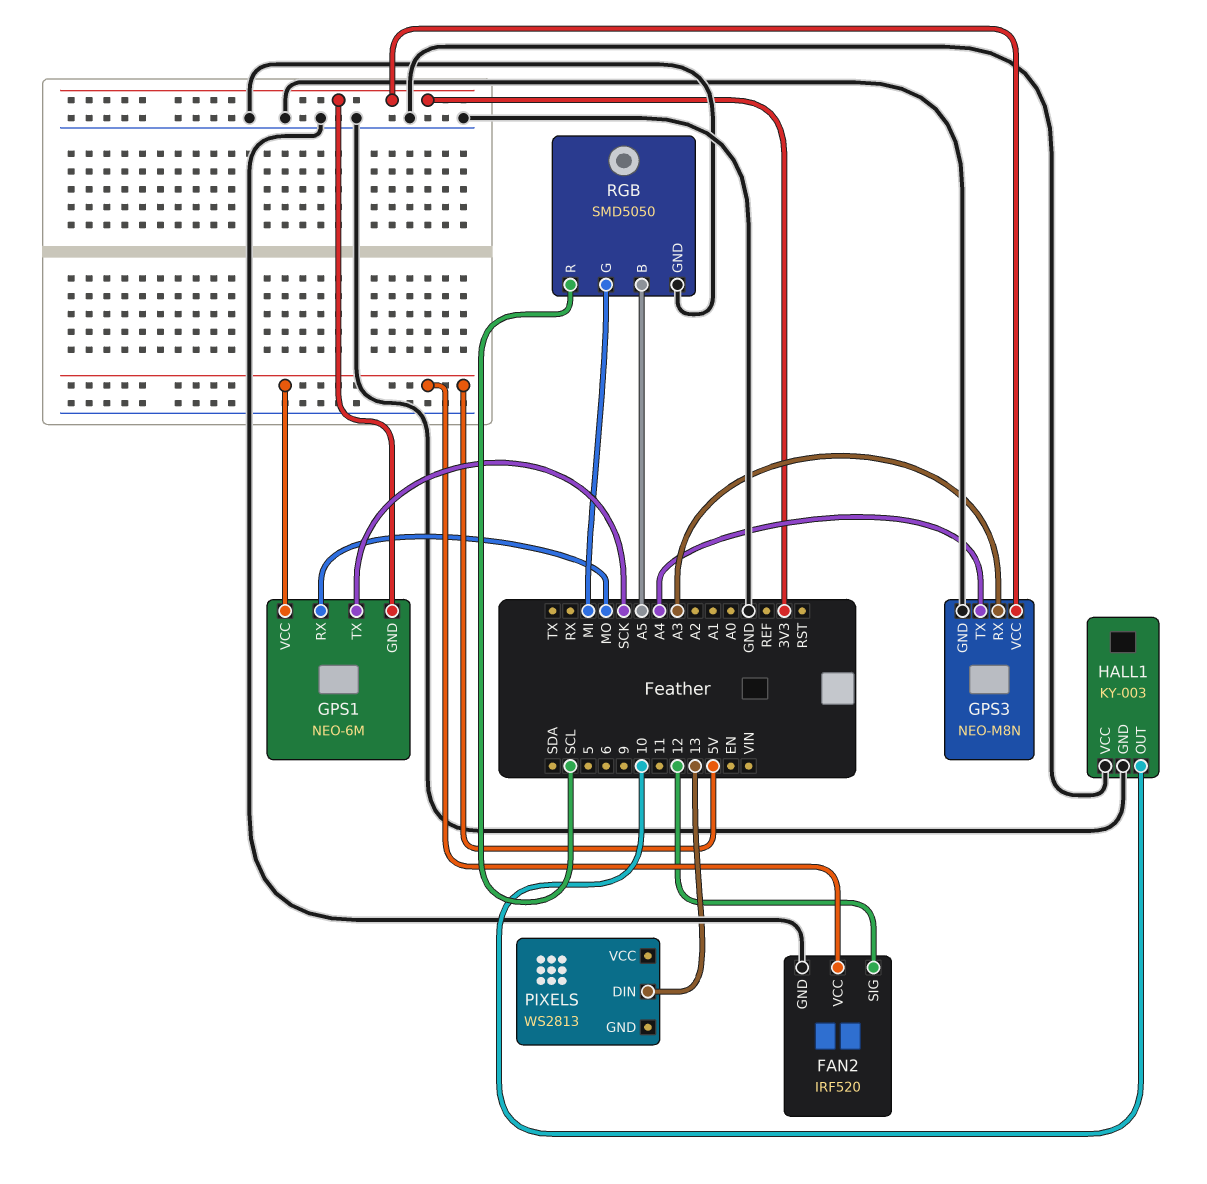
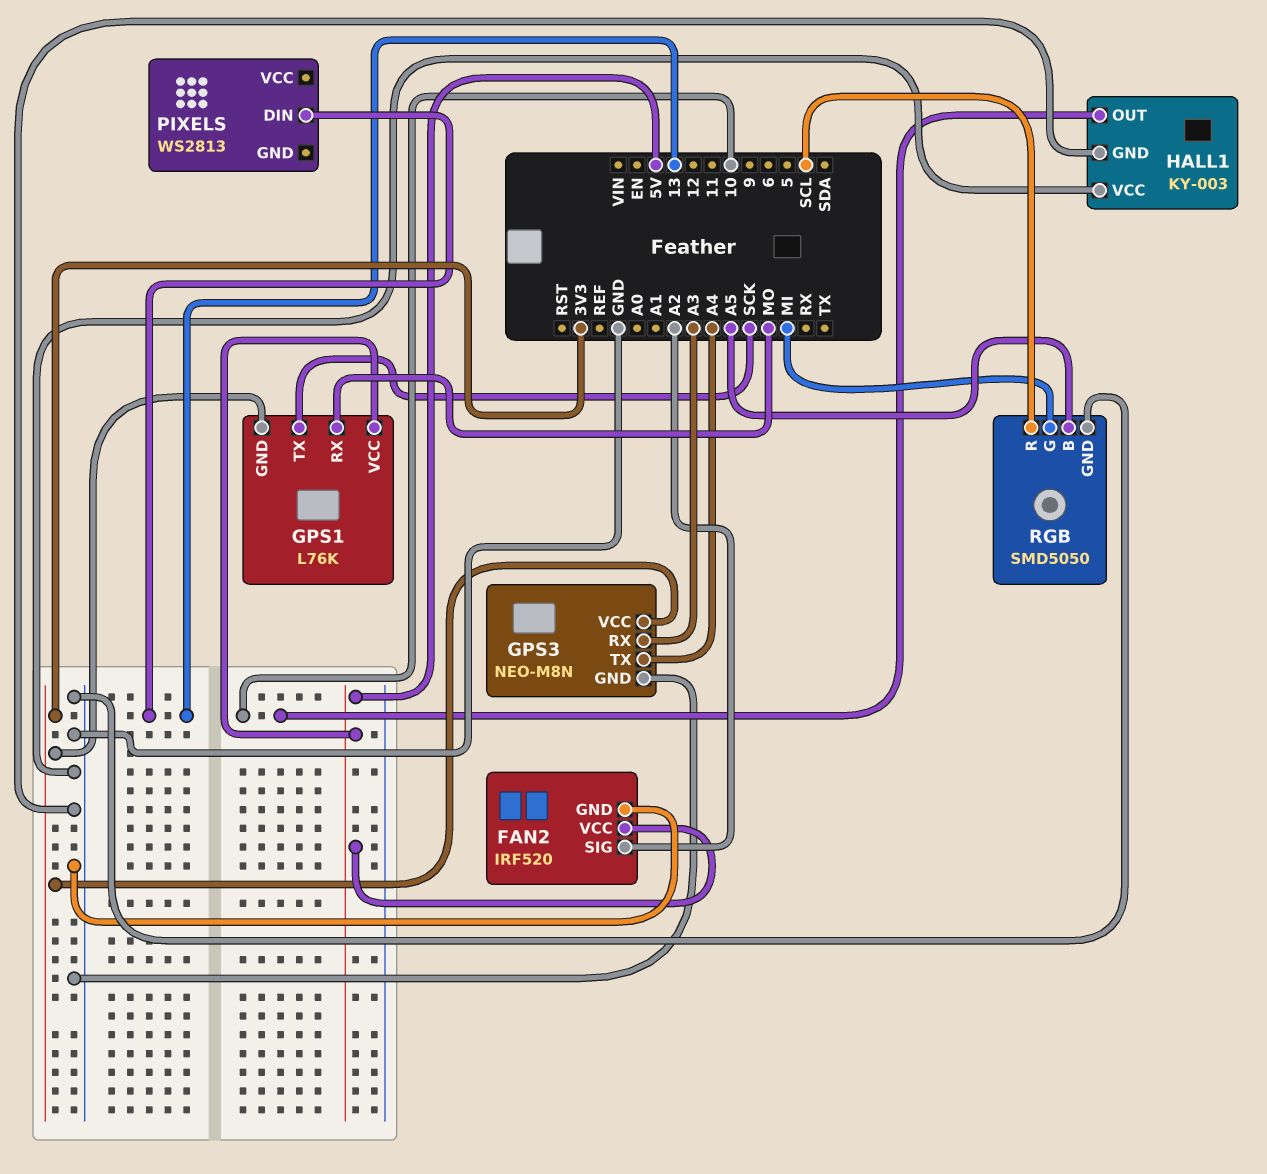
FAN2 pin SIG: 12 -> A2
GPS1: NEO-6M -> L76K

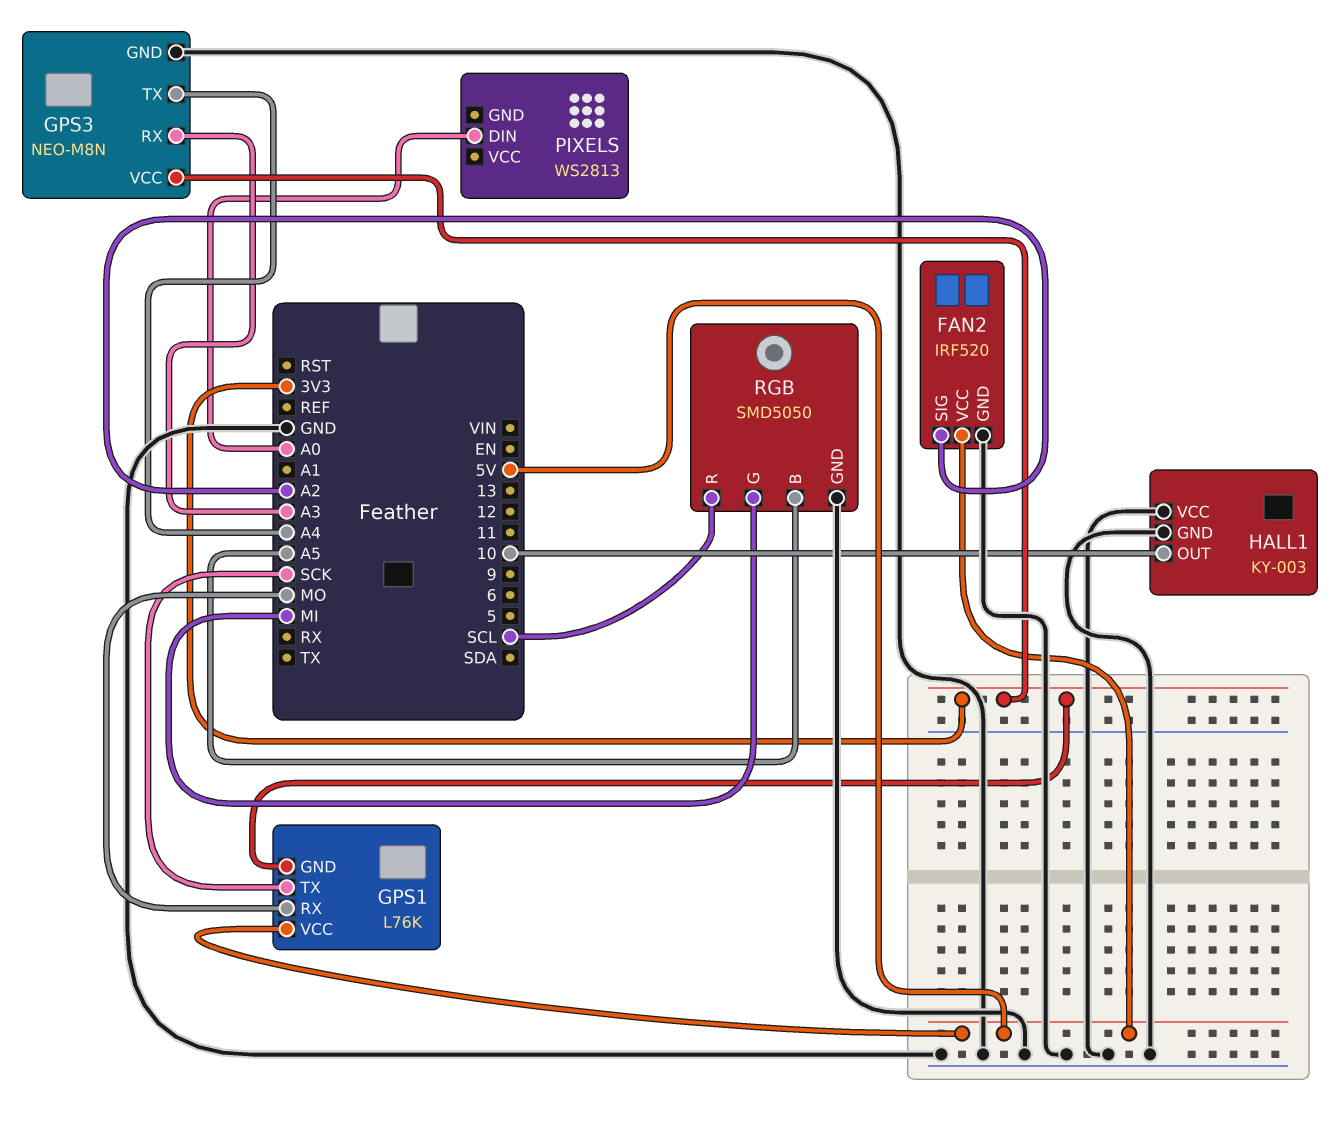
PIXELS pin DIN: 13 -> A0

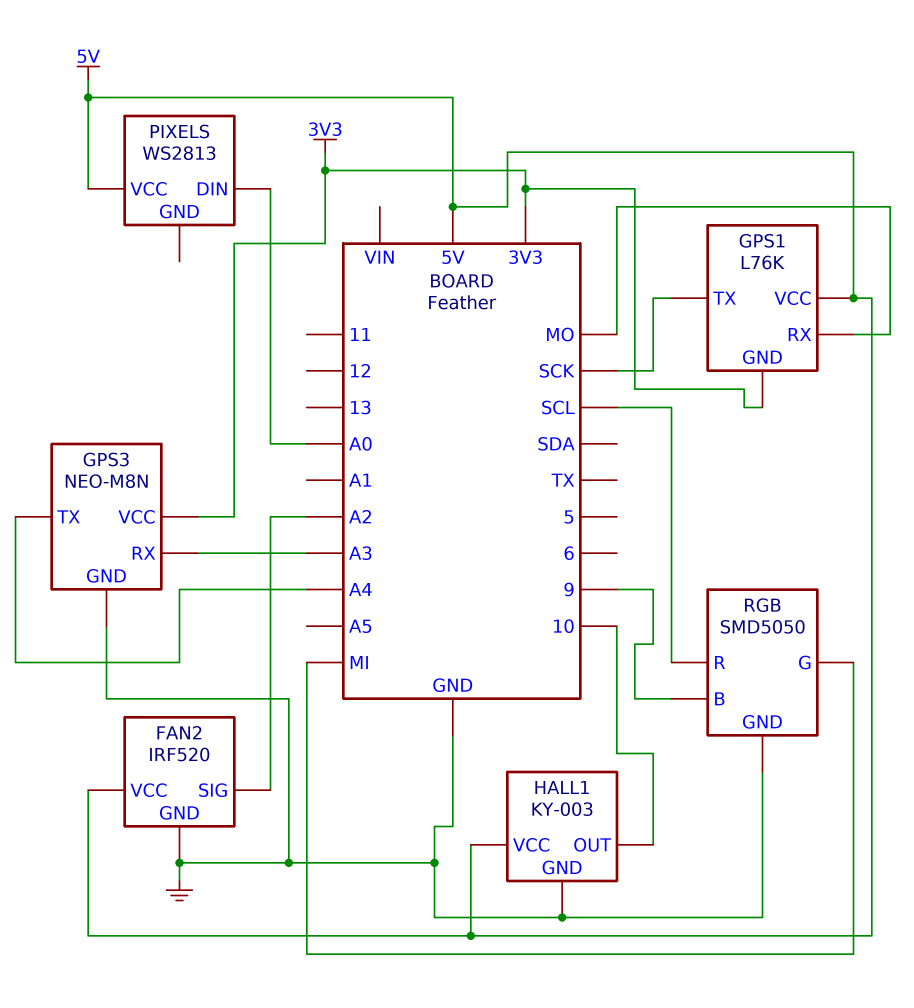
HALL1 pin VCC: GND -> 5V
PIXELS pin VCC: none -> 5V
RGB pin B: A5 -> 9

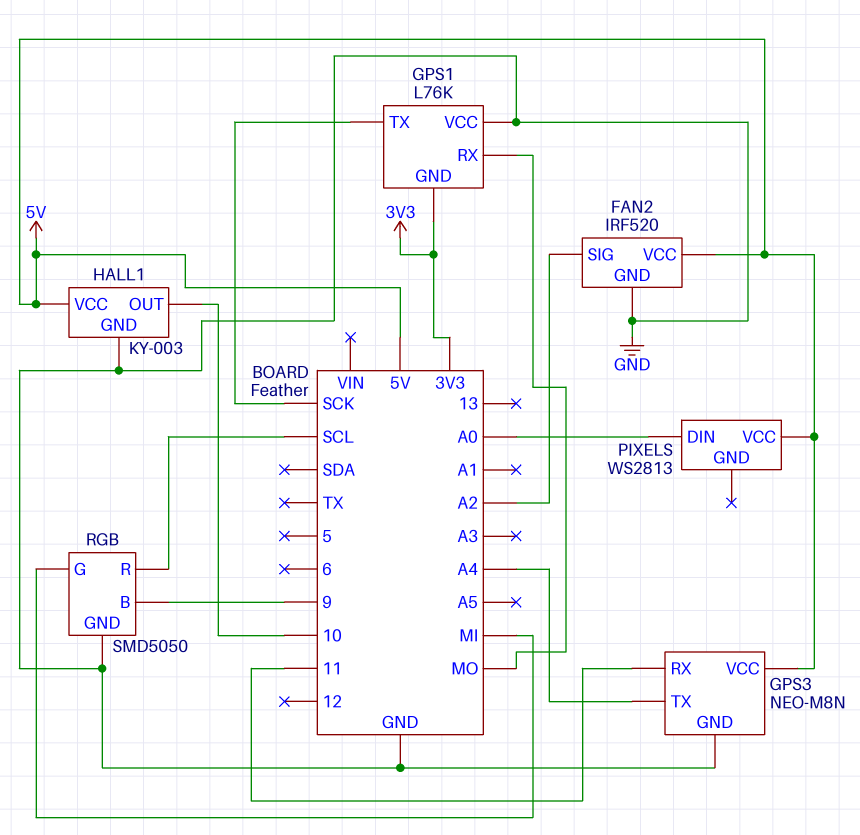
GPS1 pin VCC: 5V -> GND
GPS3 pin RX: A3 -> 11
GPS3 pin VCC: 3V3 -> 5V

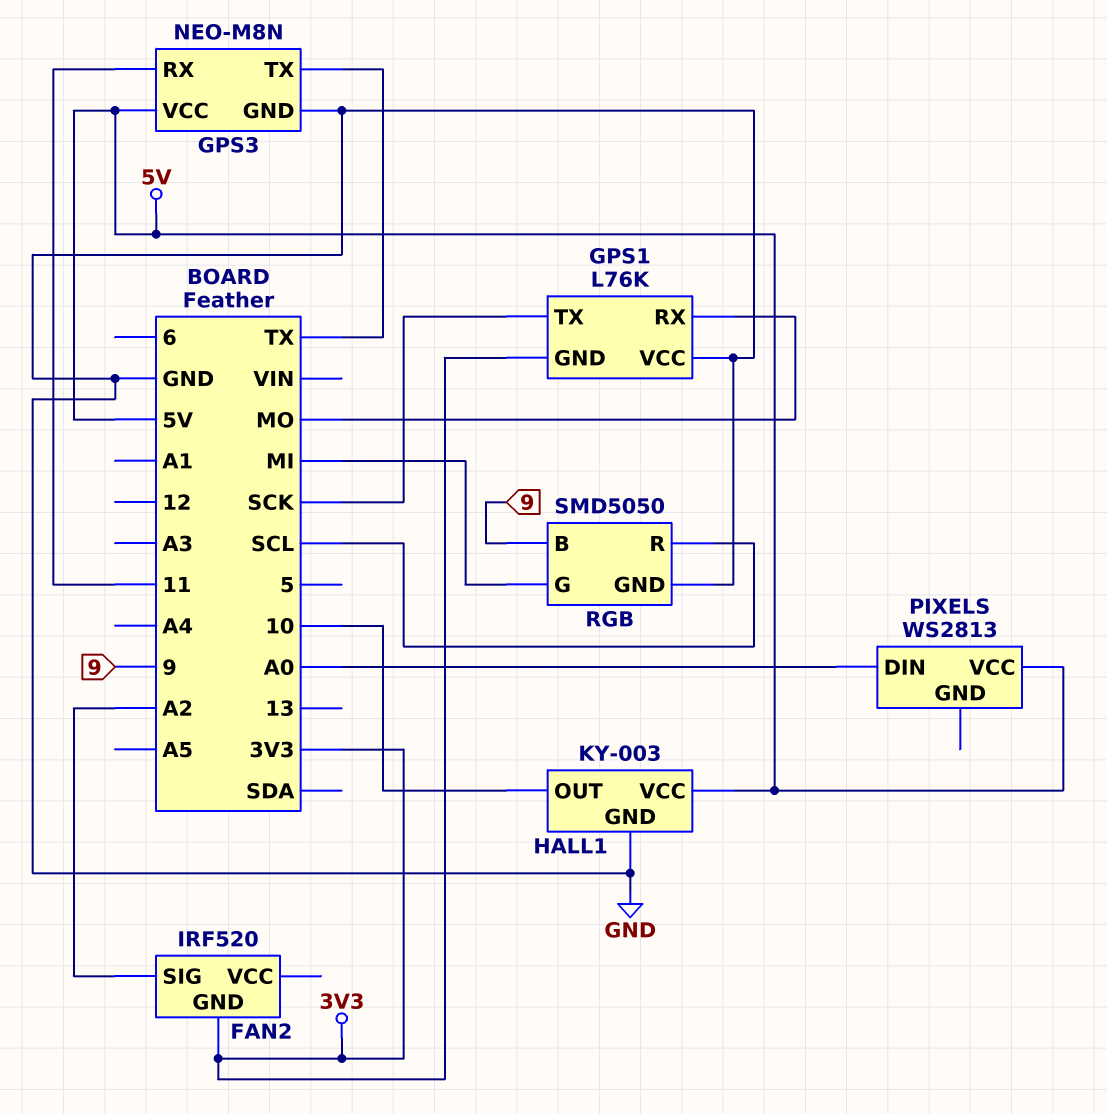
FAN2 pin GND: GND -> 3V3
FAN2 pin VCC: 5V -> none
GPS3 pin TX: A4 -> TX

